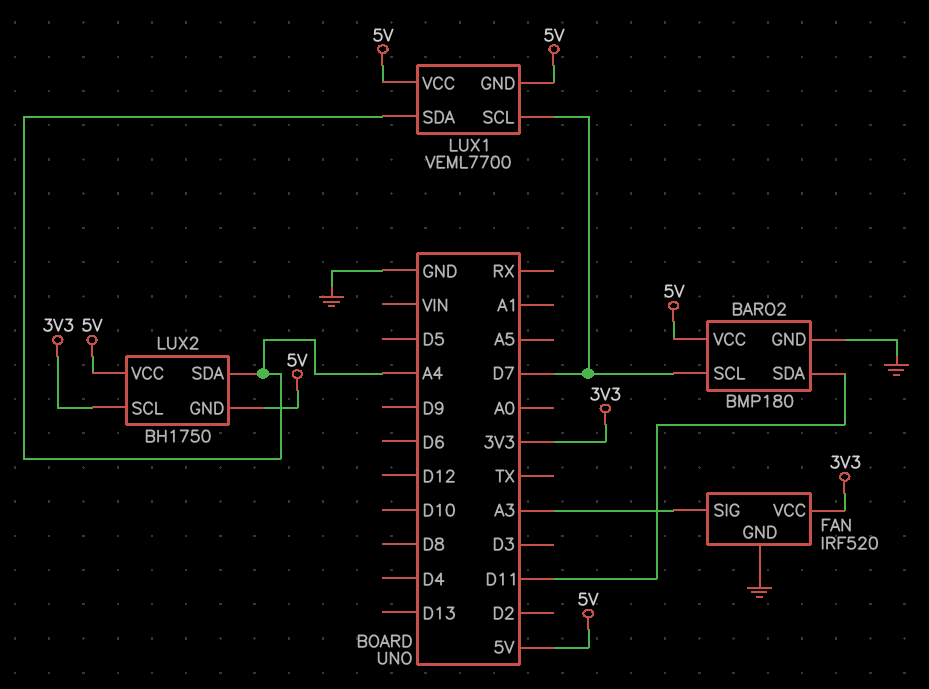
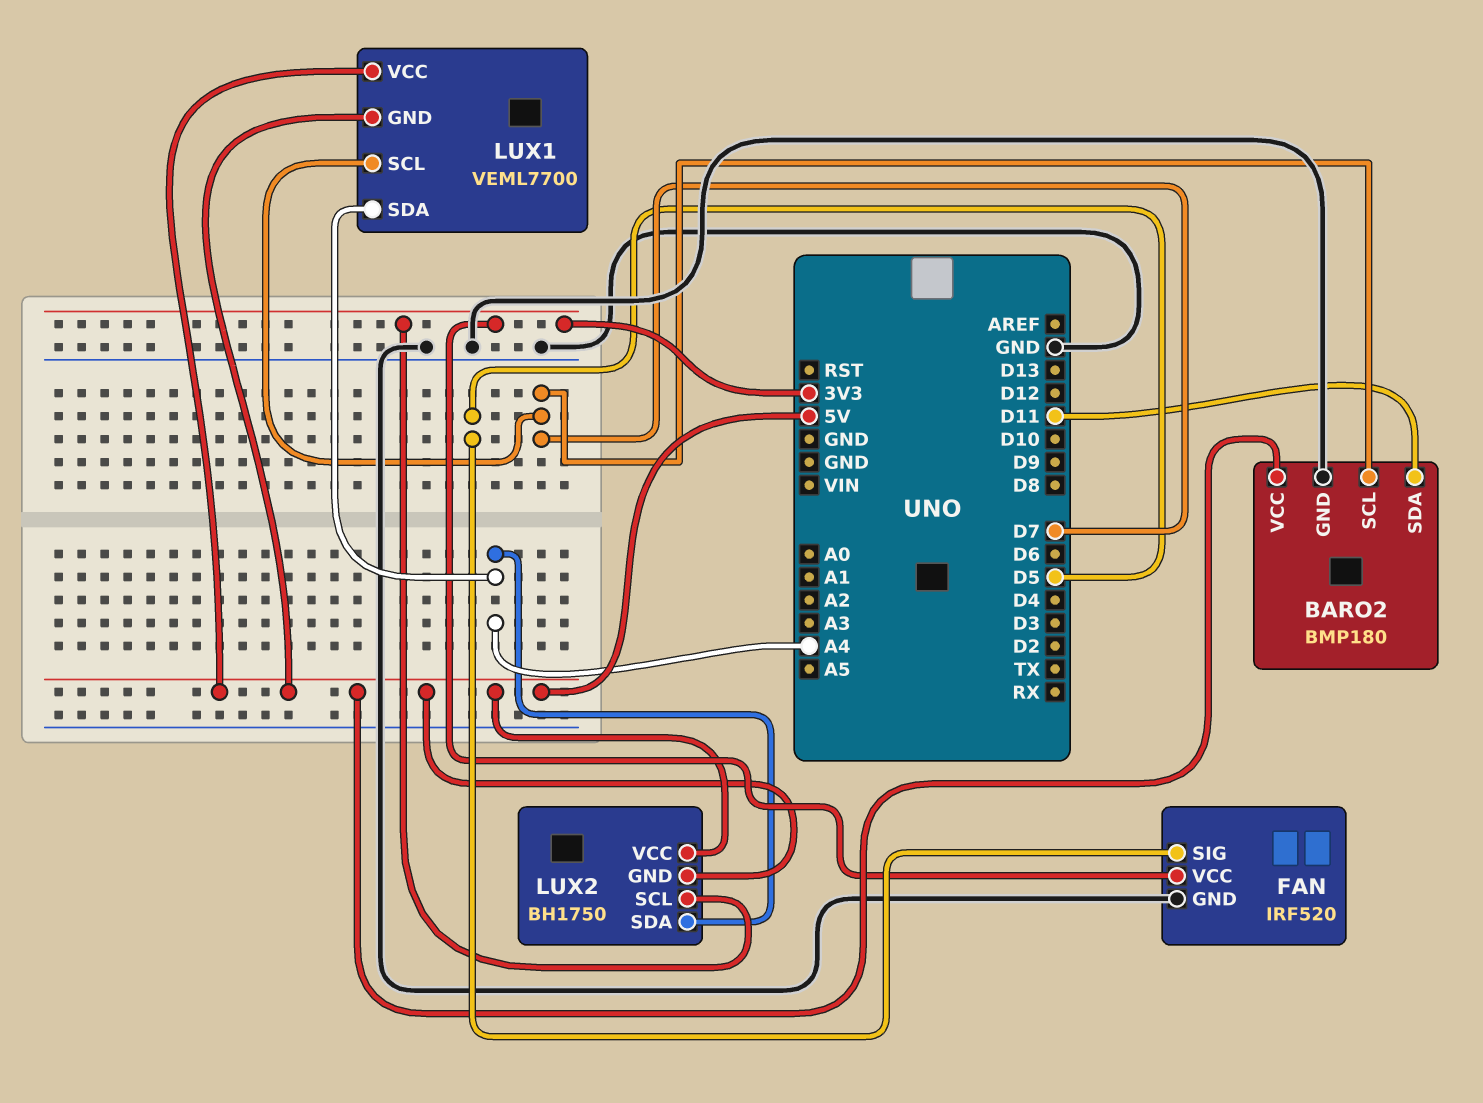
FAN pin SIG: A3 -> D5

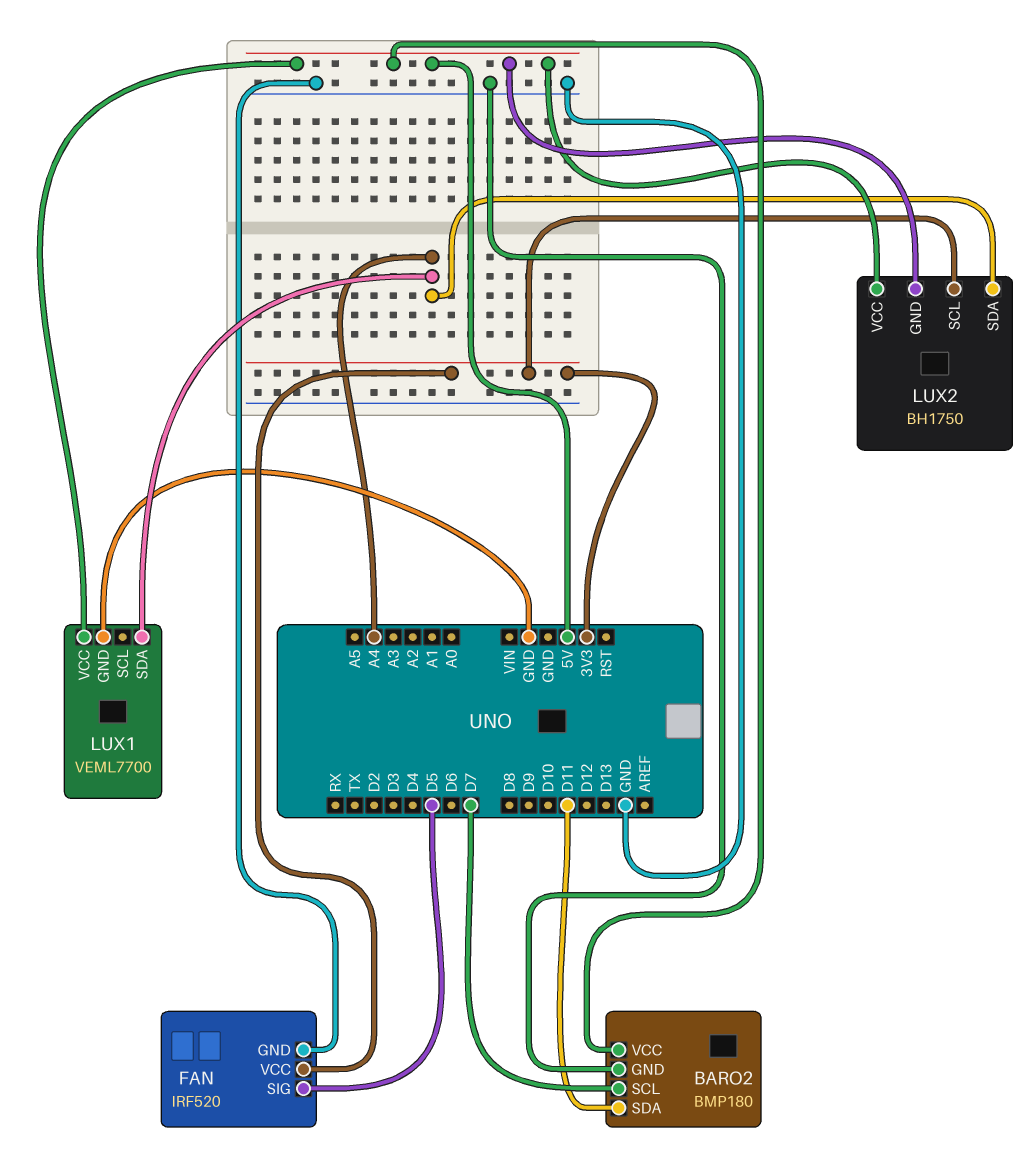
LUX1 pin GND: 5V -> GND
LUX1 pin SCL: D7 -> none

